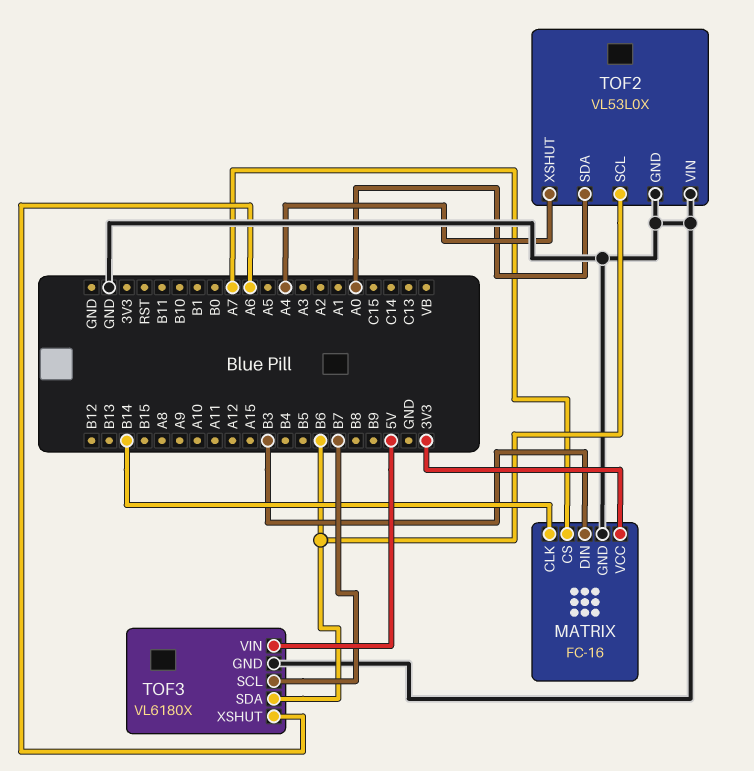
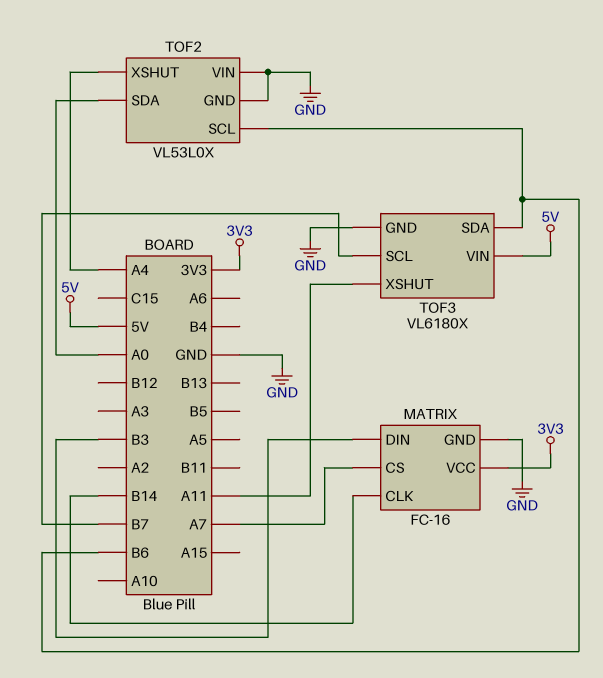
TOF3 pin XSHUT: A6 -> A11

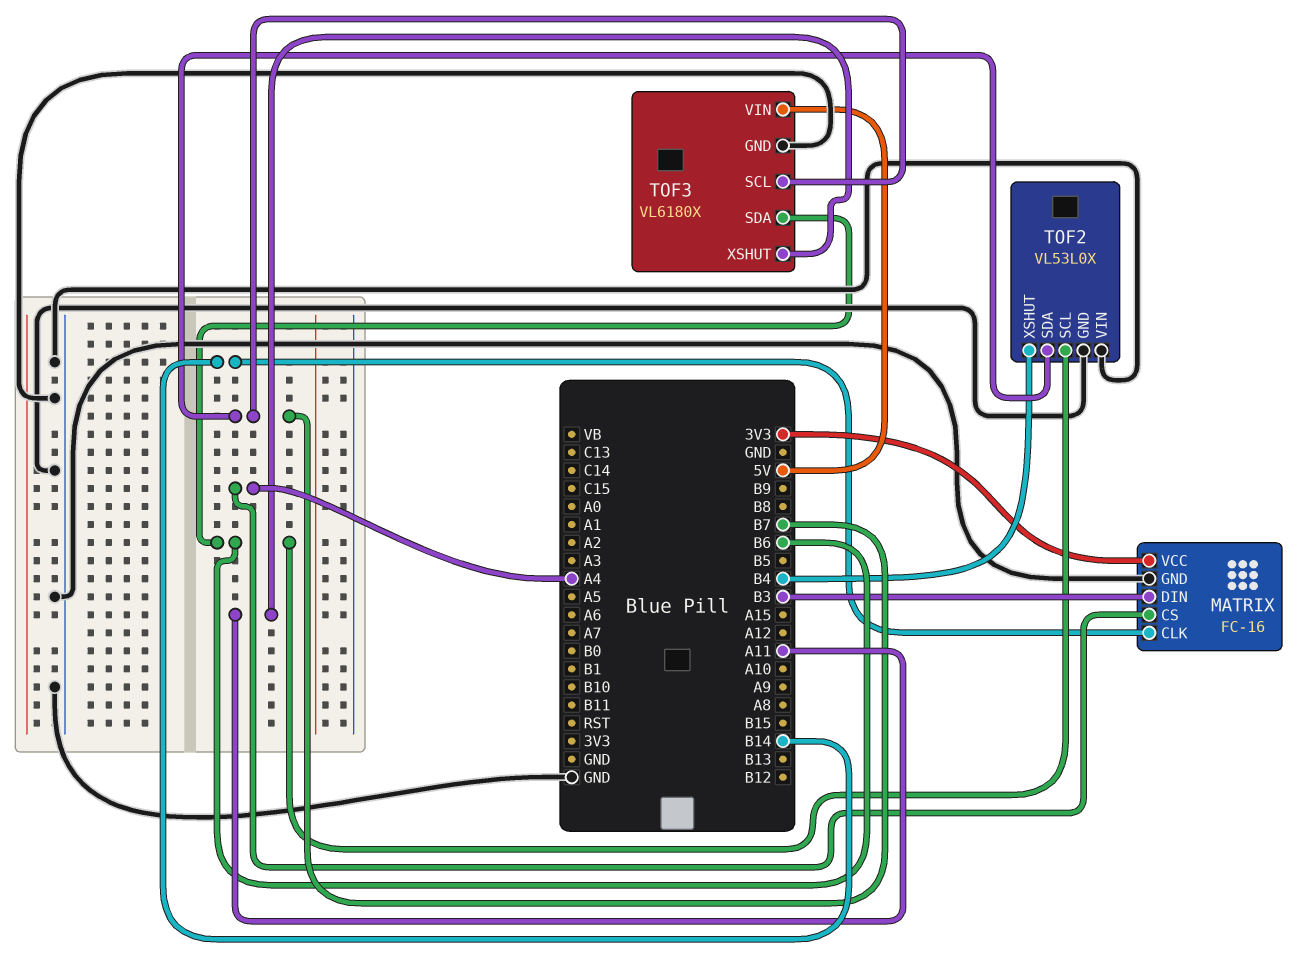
MATRIX pin CS: A7 -> A4
TOF2 pin SDA: A0 -> B7
TOF2 pin XSHUT: A4 -> B4

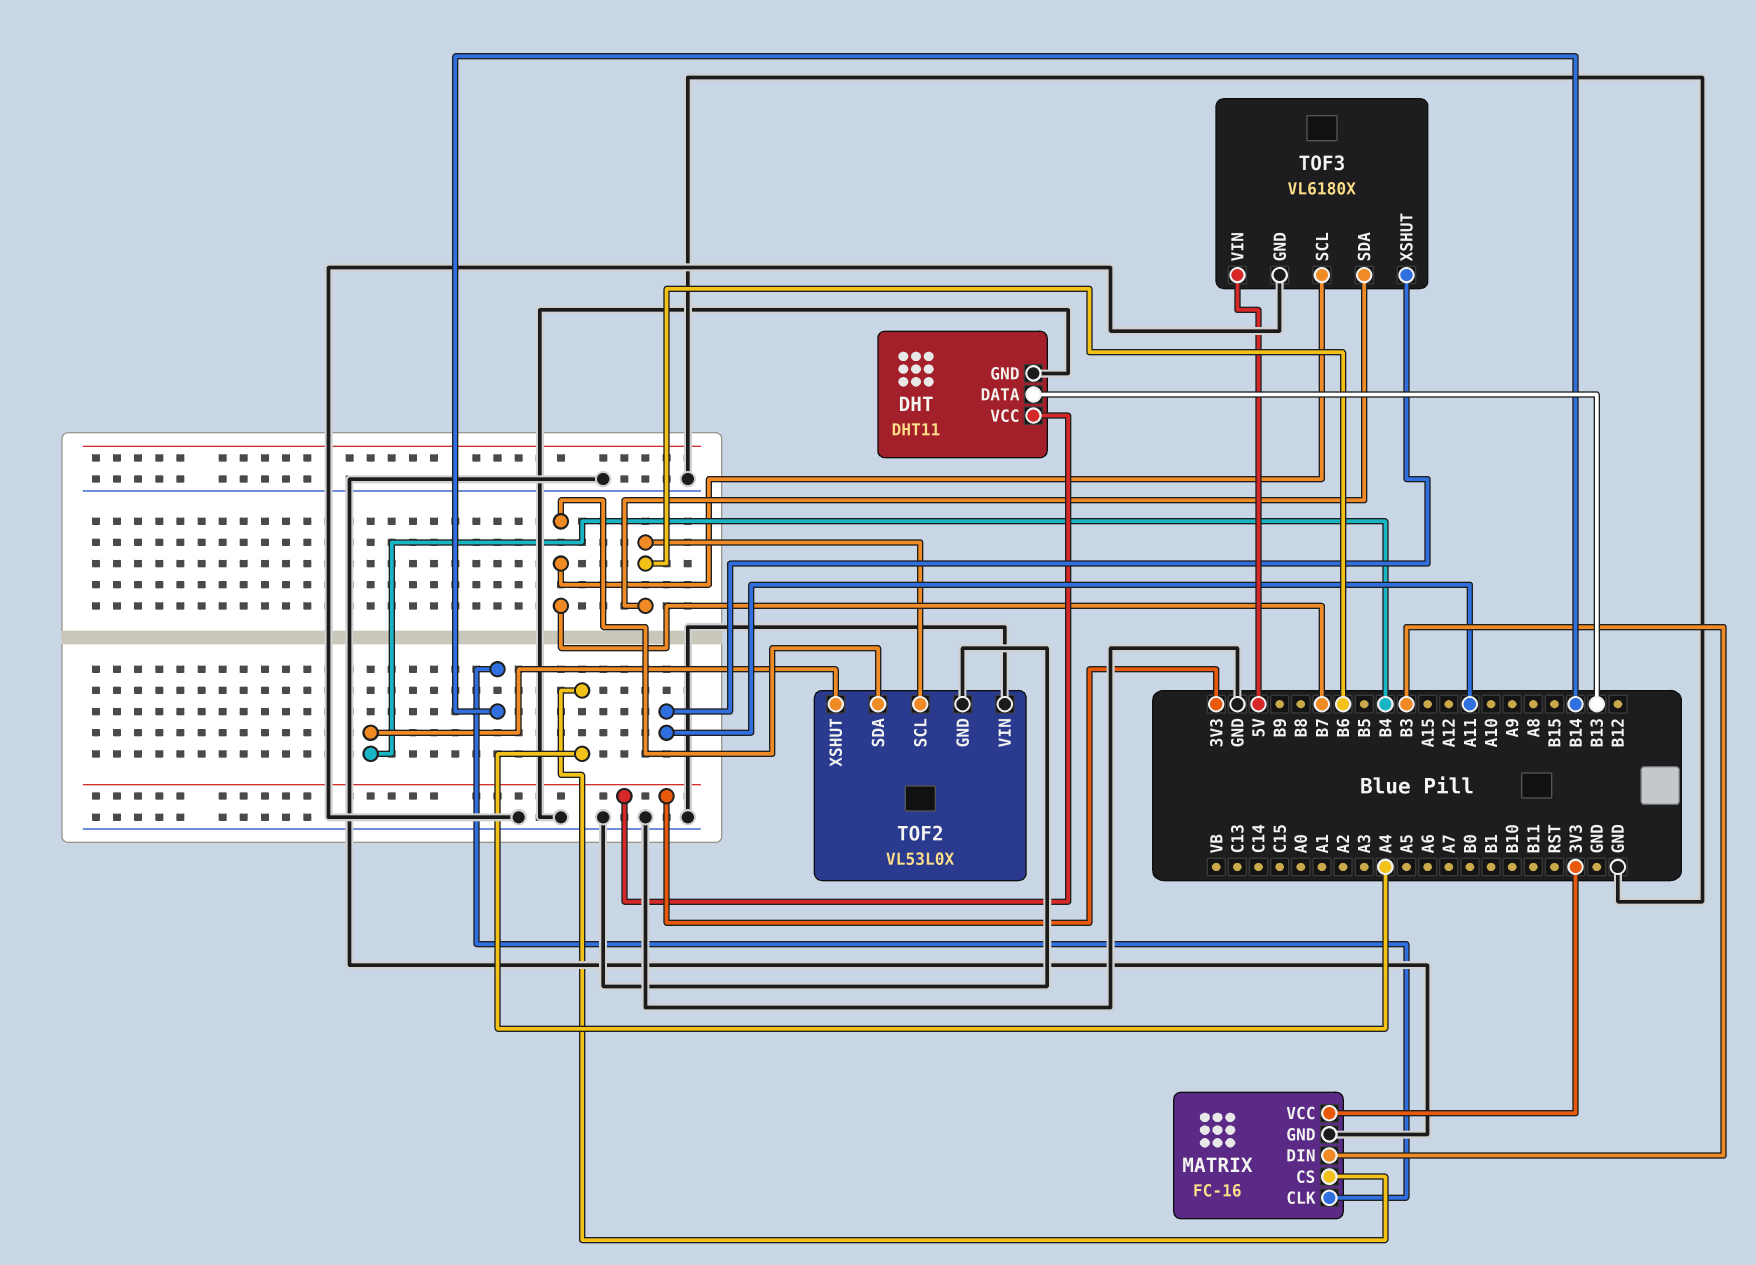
DHT: none -> DHT11
DHT pin DATA: none -> B13
DHT pin GND: none -> GND
DHT pin VCC: none -> 3V3

